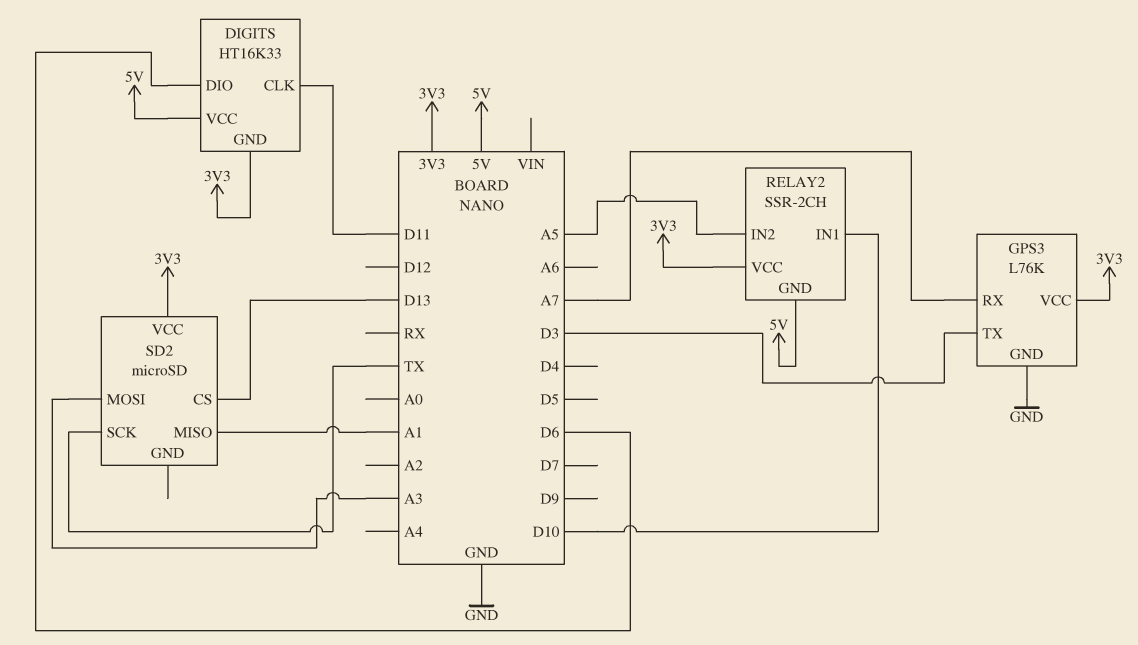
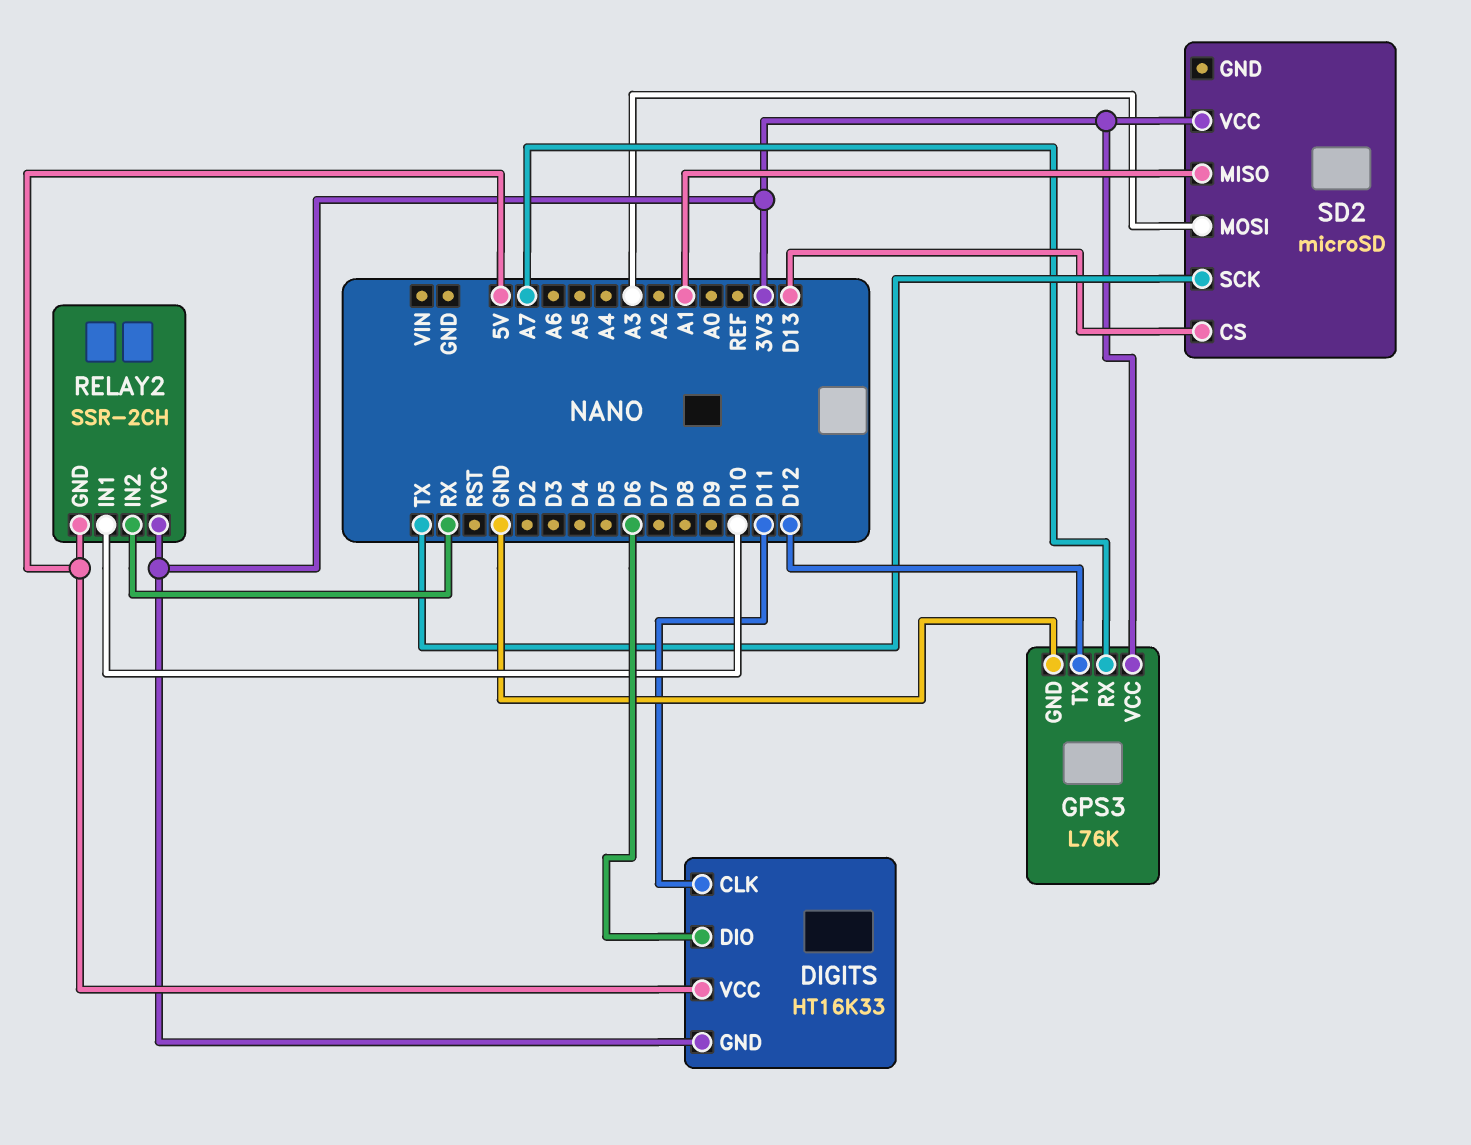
GPS3 pin TX: D3 -> D12
RELAY2 pin IN2: A5 -> RX

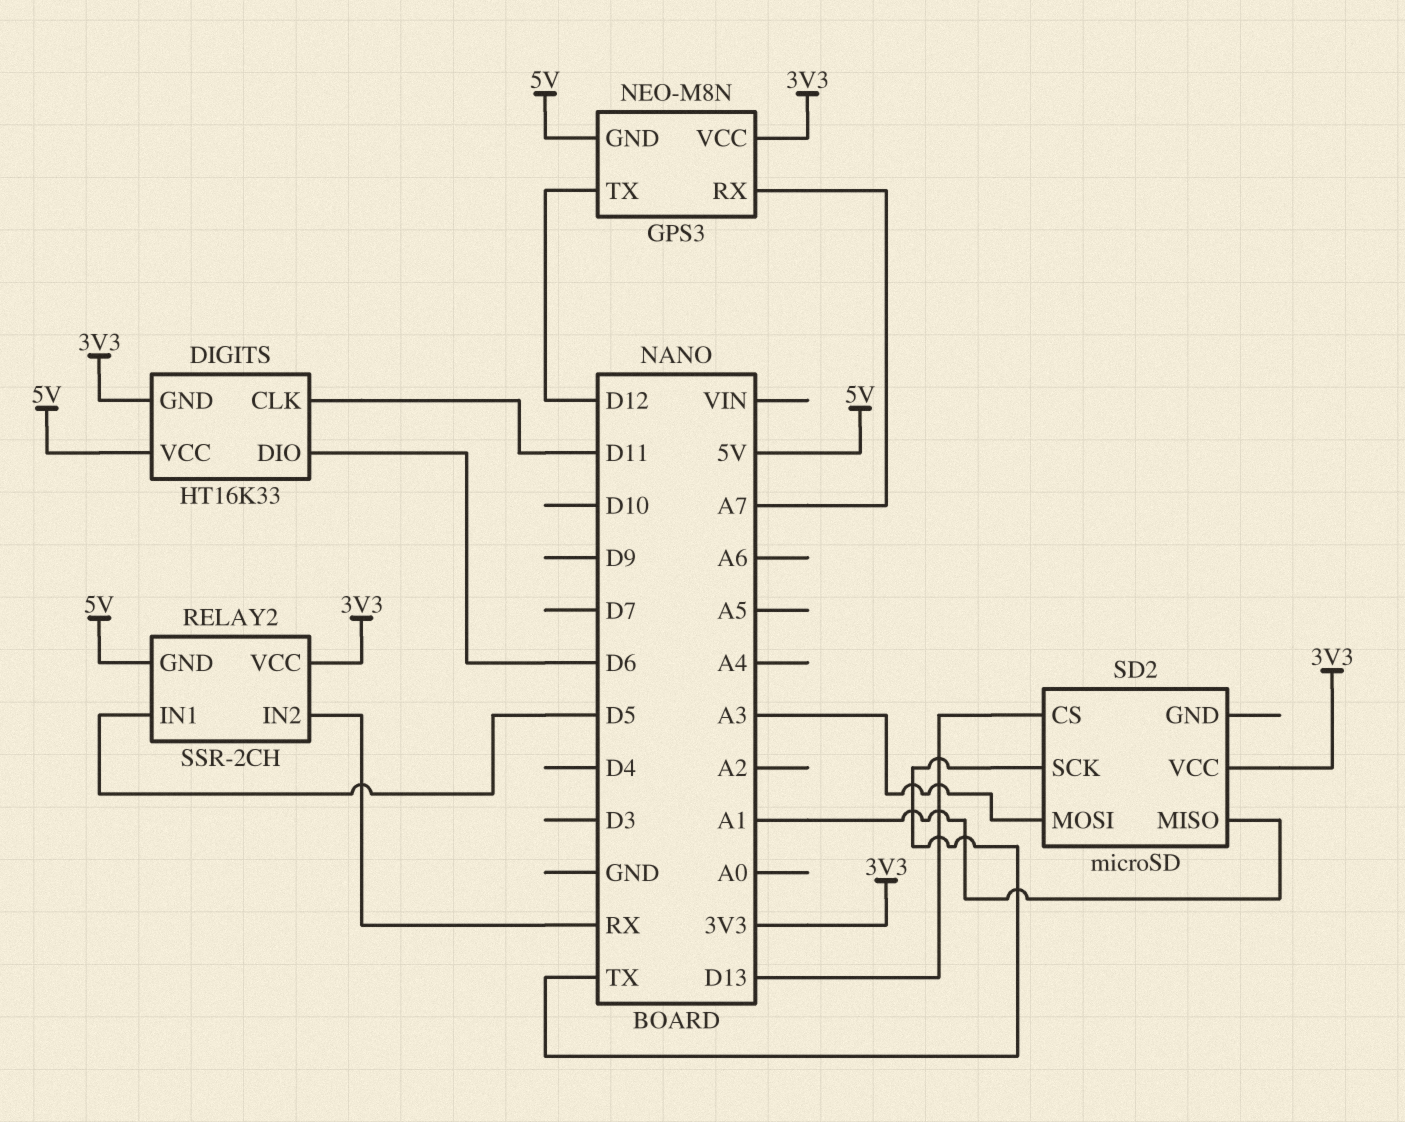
GPS3: L76K -> NEO-M8N
GPS3 pin GND: GND -> 5V
RELAY2 pin IN1: D10 -> D5

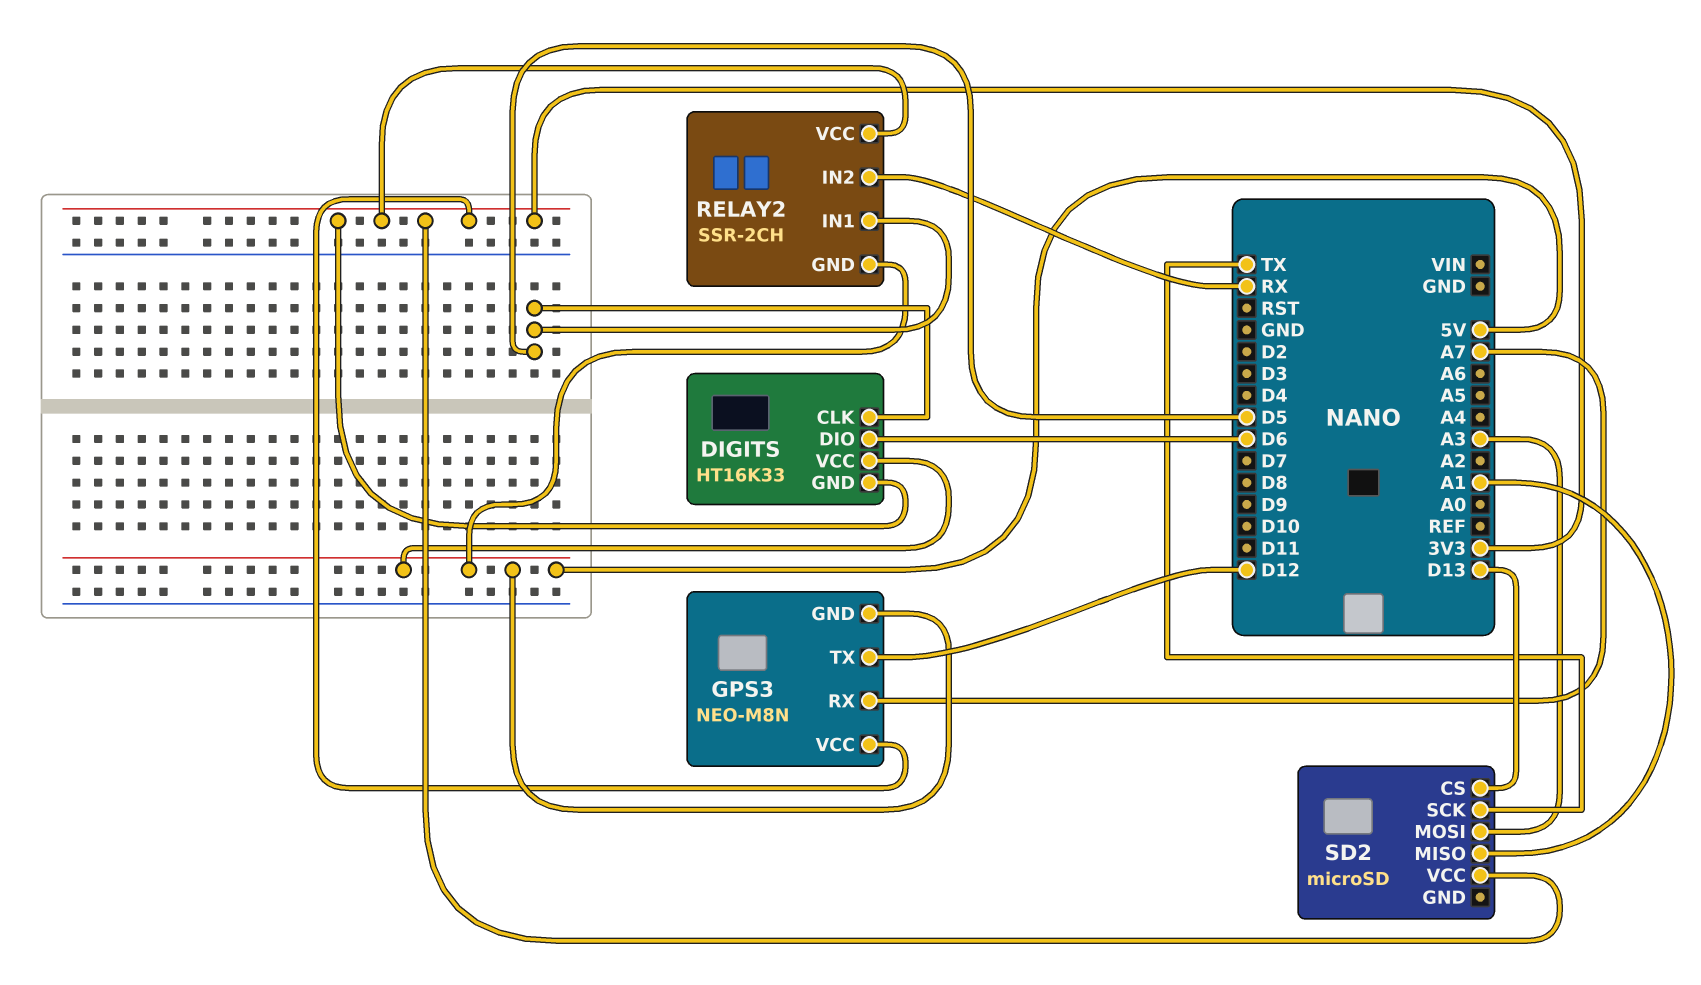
DIGITS pin CLK: D11 -> D5

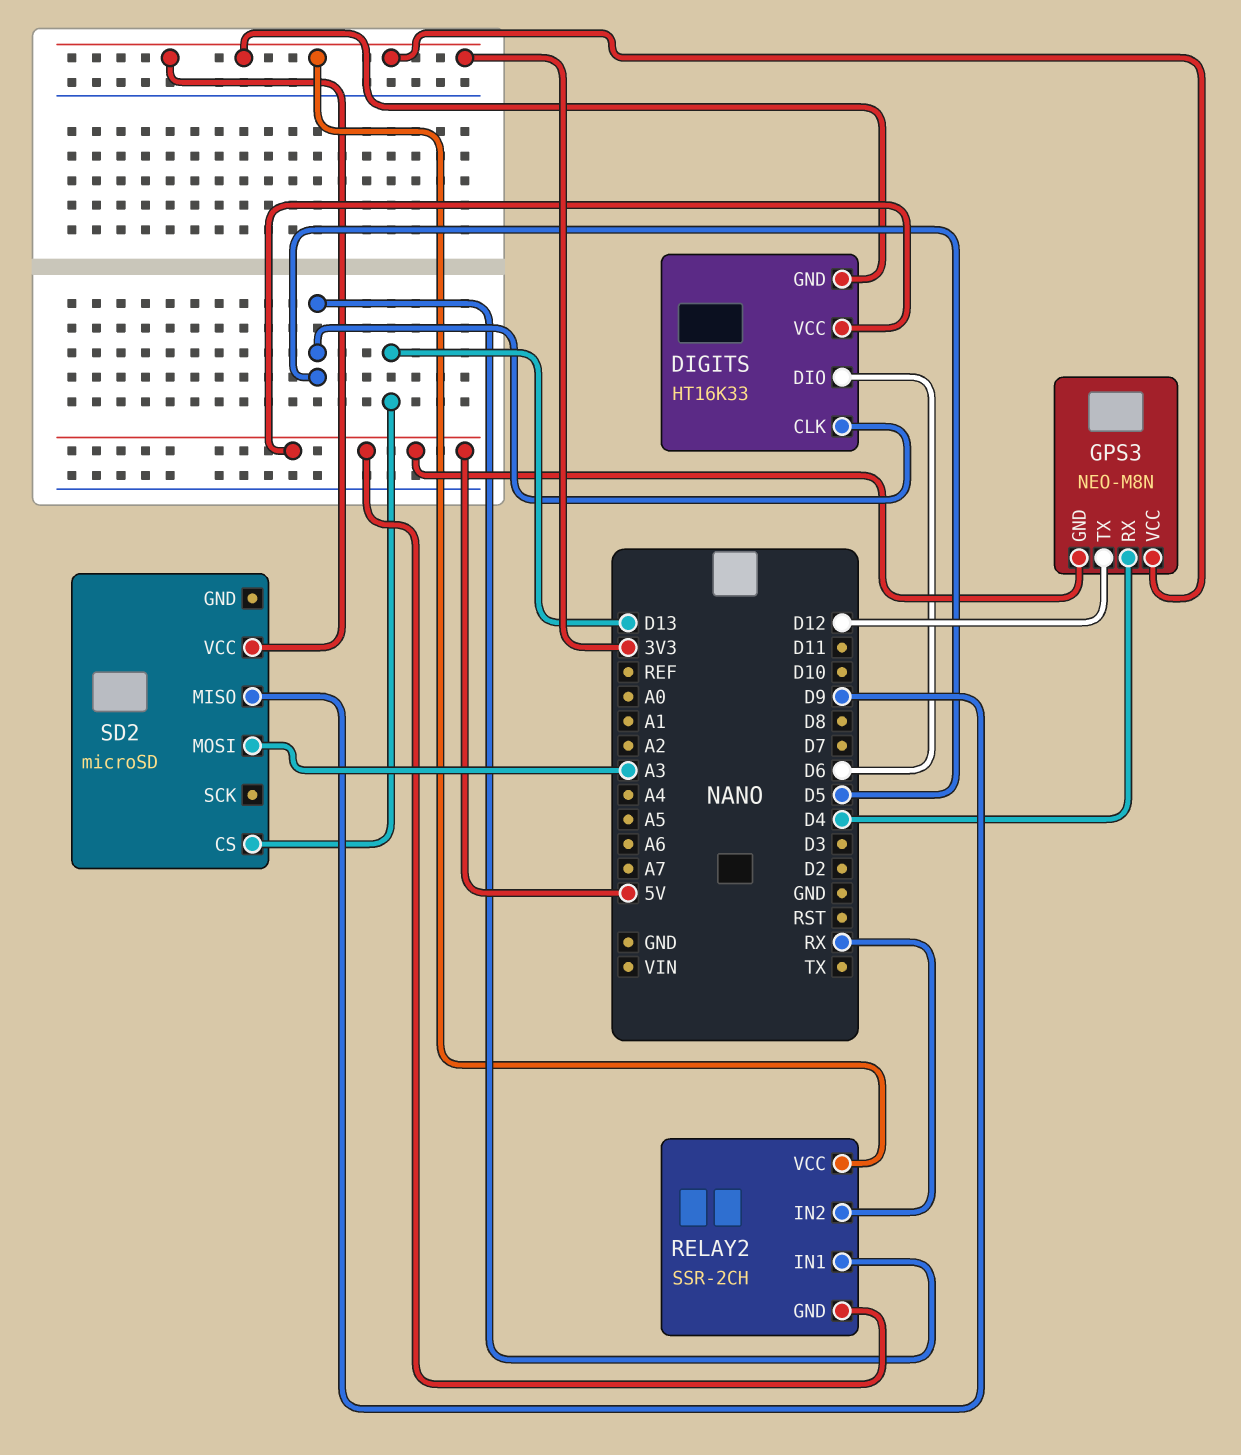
GPS3 pin RX: A7 -> D4
SD2 pin MISO: A1 -> D9
SD2 pin SCK: TX -> none

